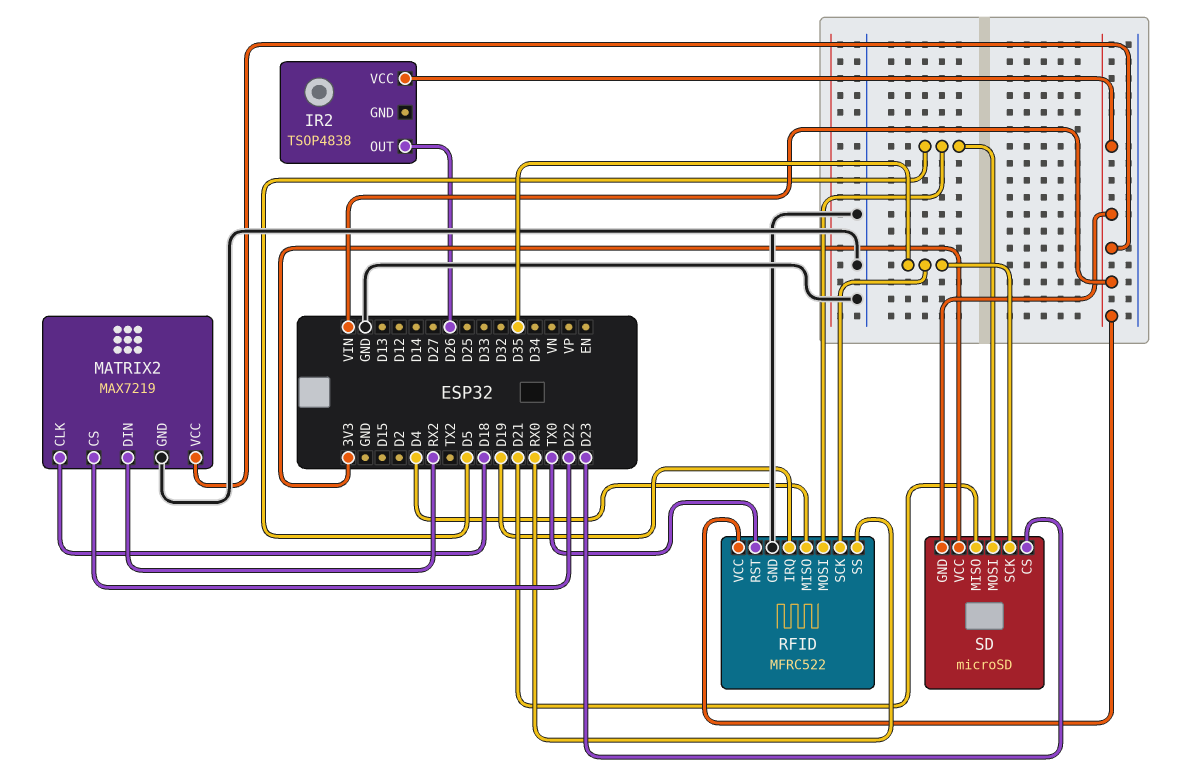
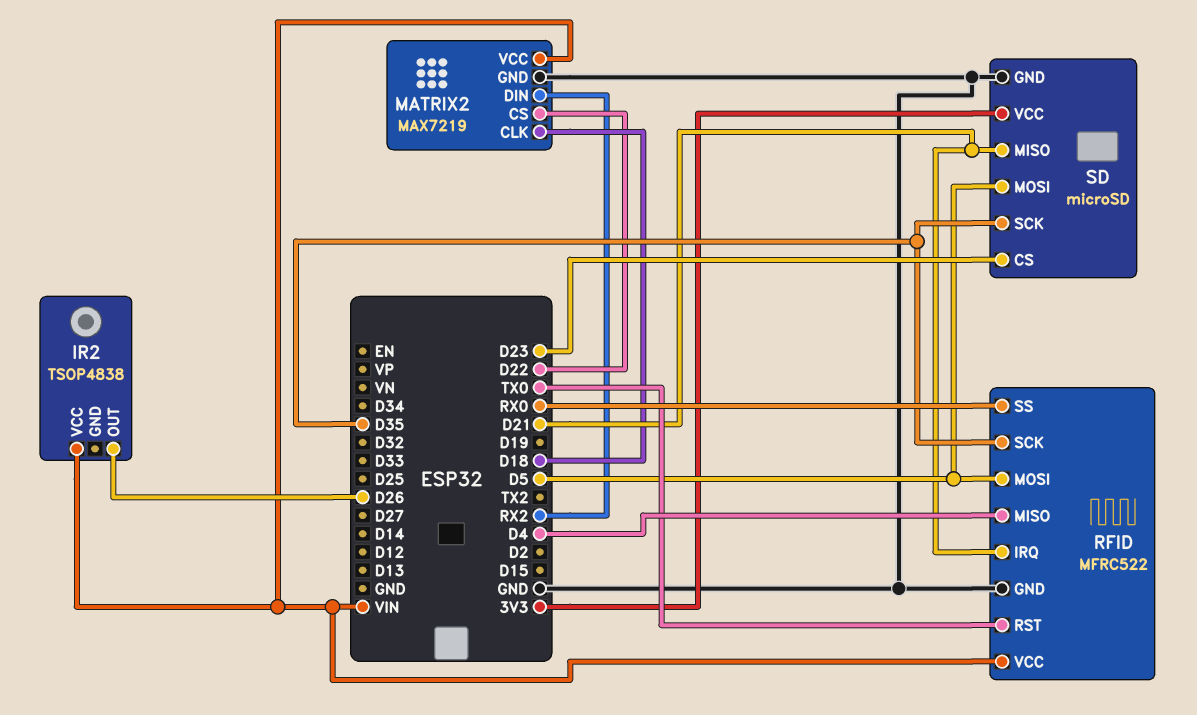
RFID pin IRQ: D19 -> D21
SD pin GND: VIN -> GND

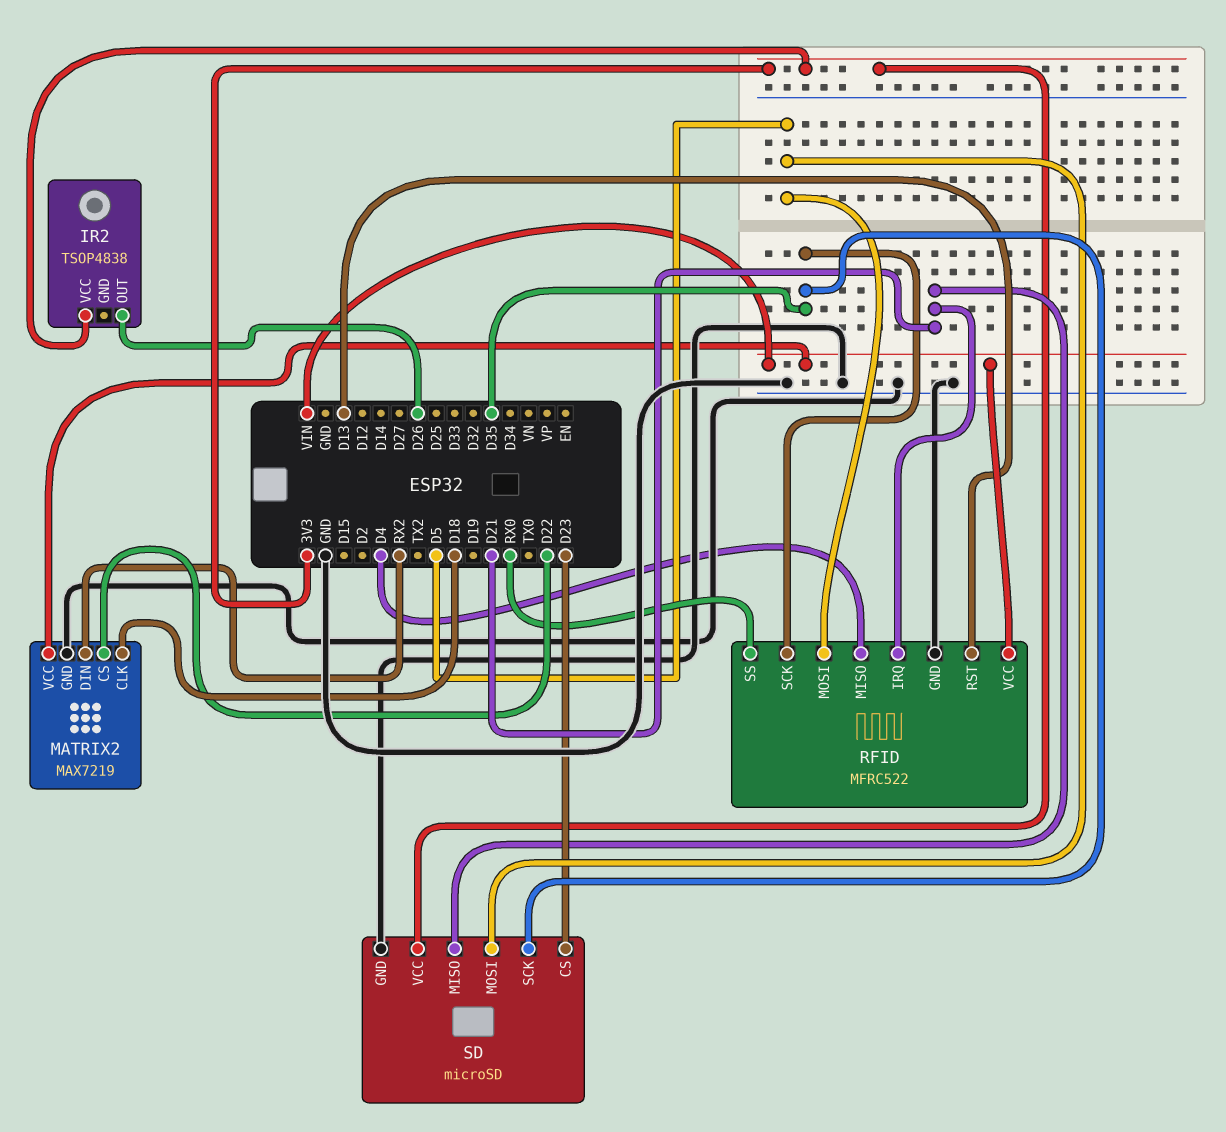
IR2 pin VCC: VIN -> 3V3
RFID pin RST: TX0 -> D13

